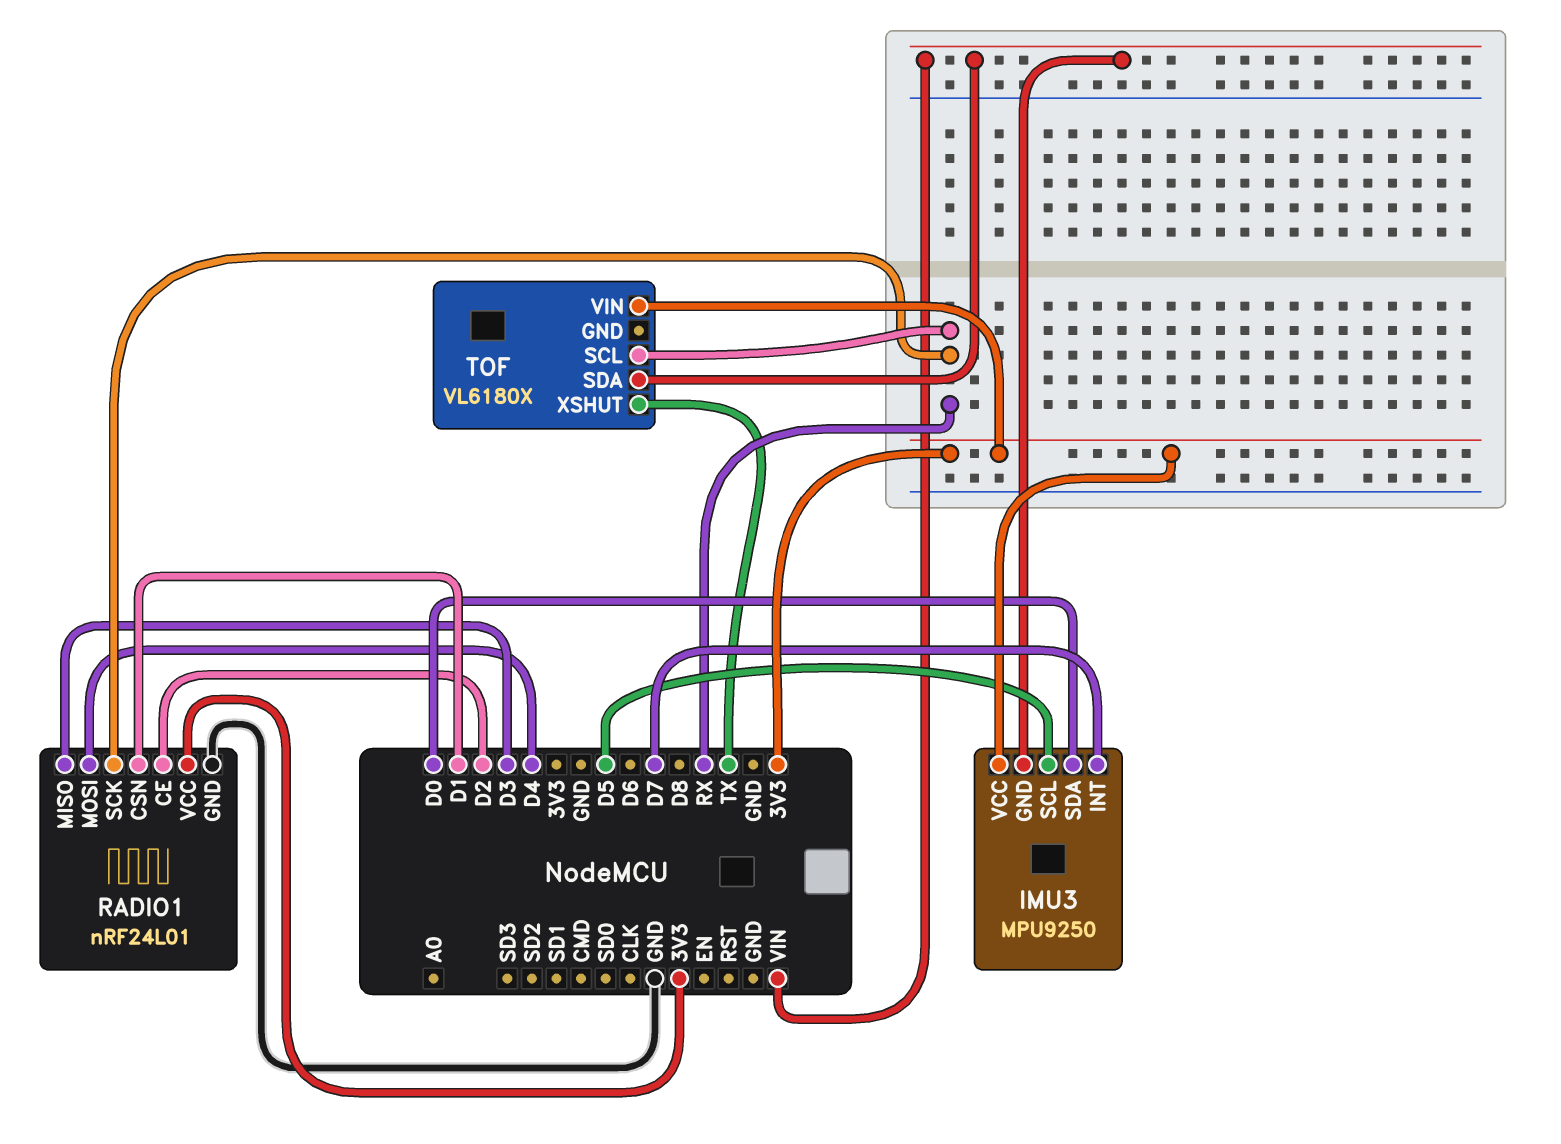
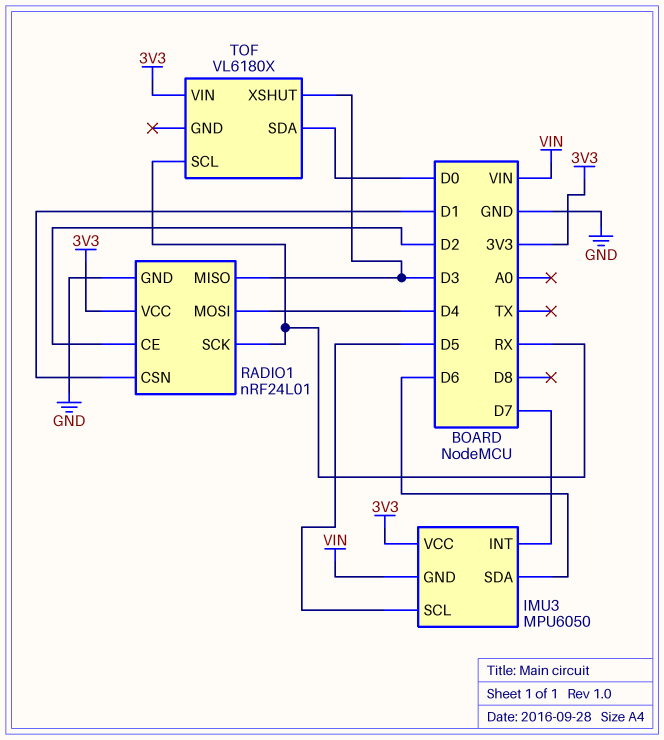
IMU3: MPU9250 -> MPU6050
IMU3 pin SDA: D0 -> D6
TOF pin SDA: VIN -> D0
TOF pin XSHUT: TX -> D3

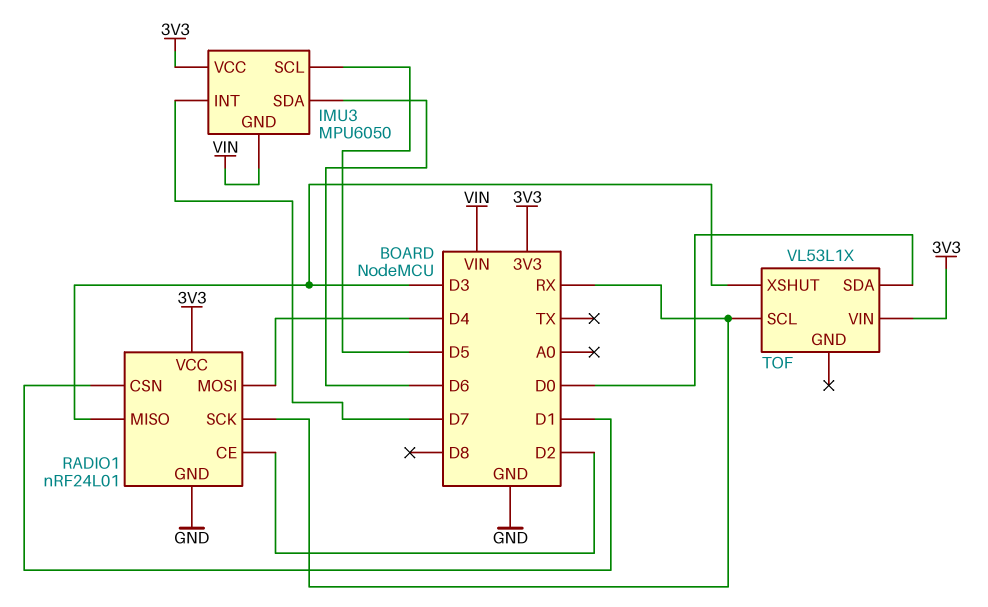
TOF: VL6180X -> VL53L1X

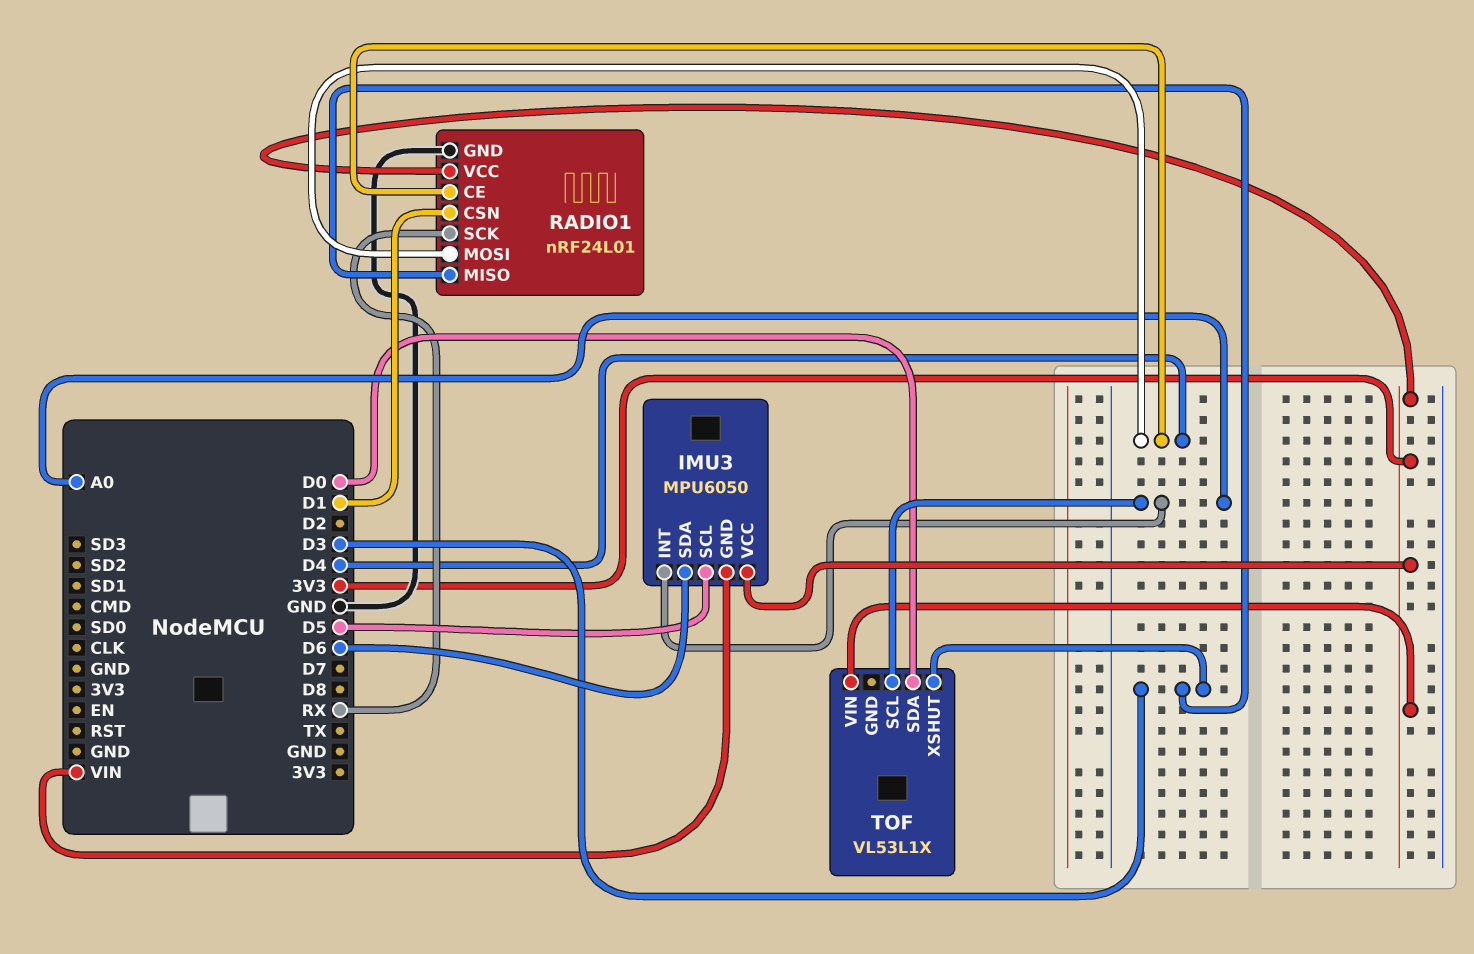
IMU3 pin INT: D7 -> A0
RADIO1 pin CE: D2 -> D4
TOF pin SCL: RX -> A0

